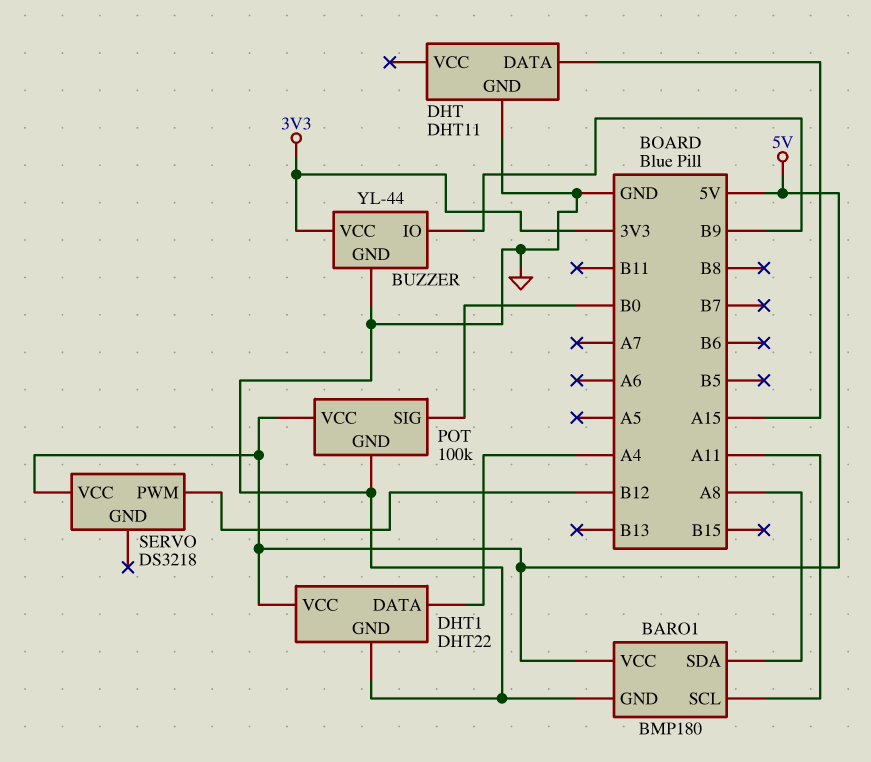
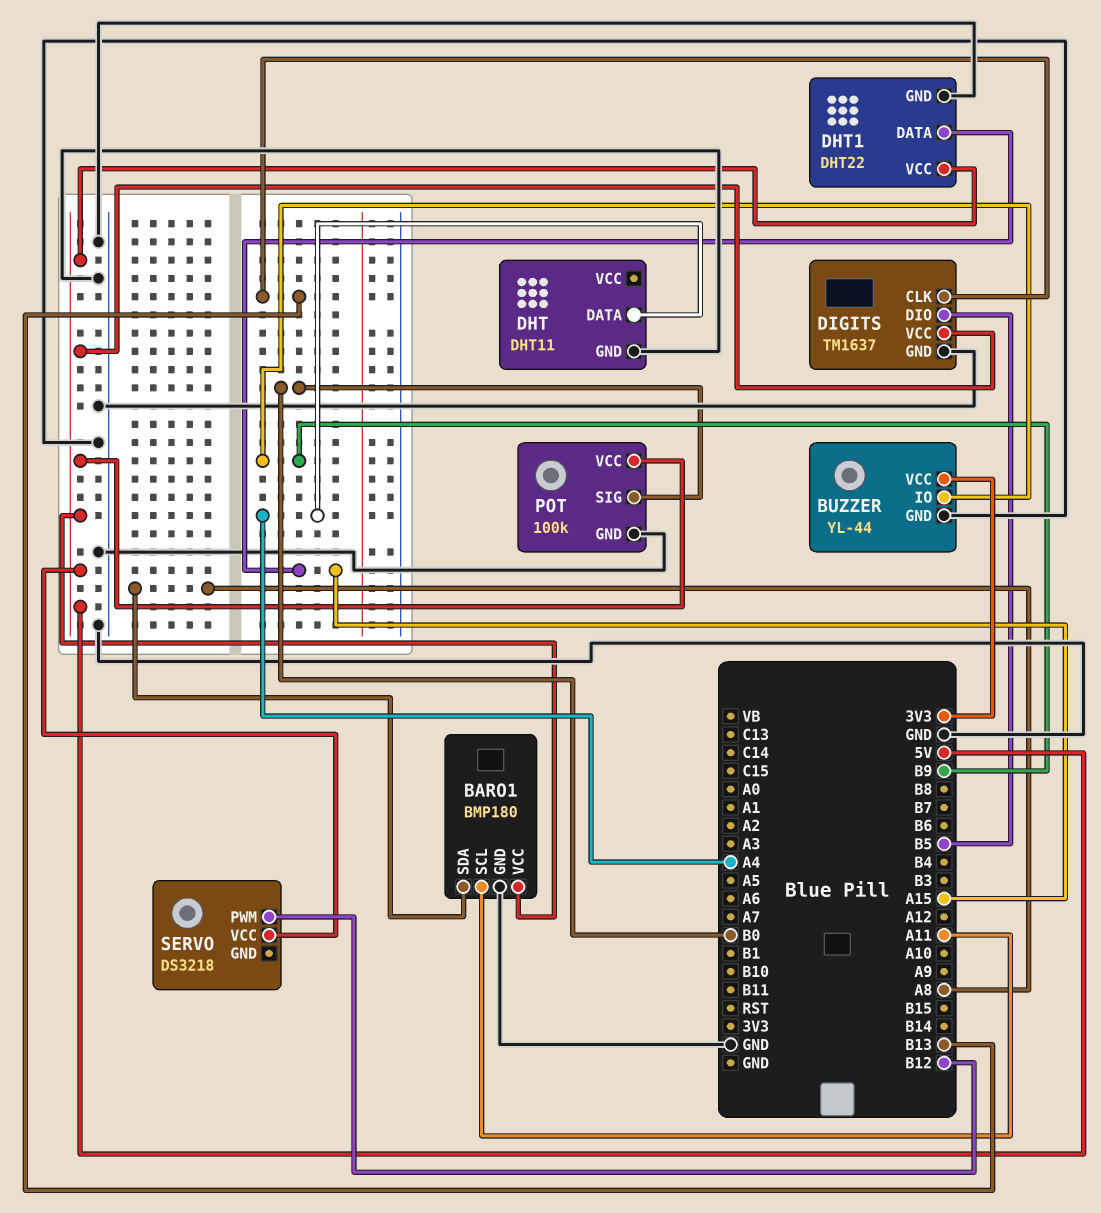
DHT pin DATA: A15 -> A4
DHT1 pin DATA: A4 -> A15
DIGITS: none -> TM1637
DIGITS pin CLK: none -> B13
DIGITS pin DIO: none -> B5
DIGITS pin GND: none -> GND
DIGITS pin VCC: none -> 5V

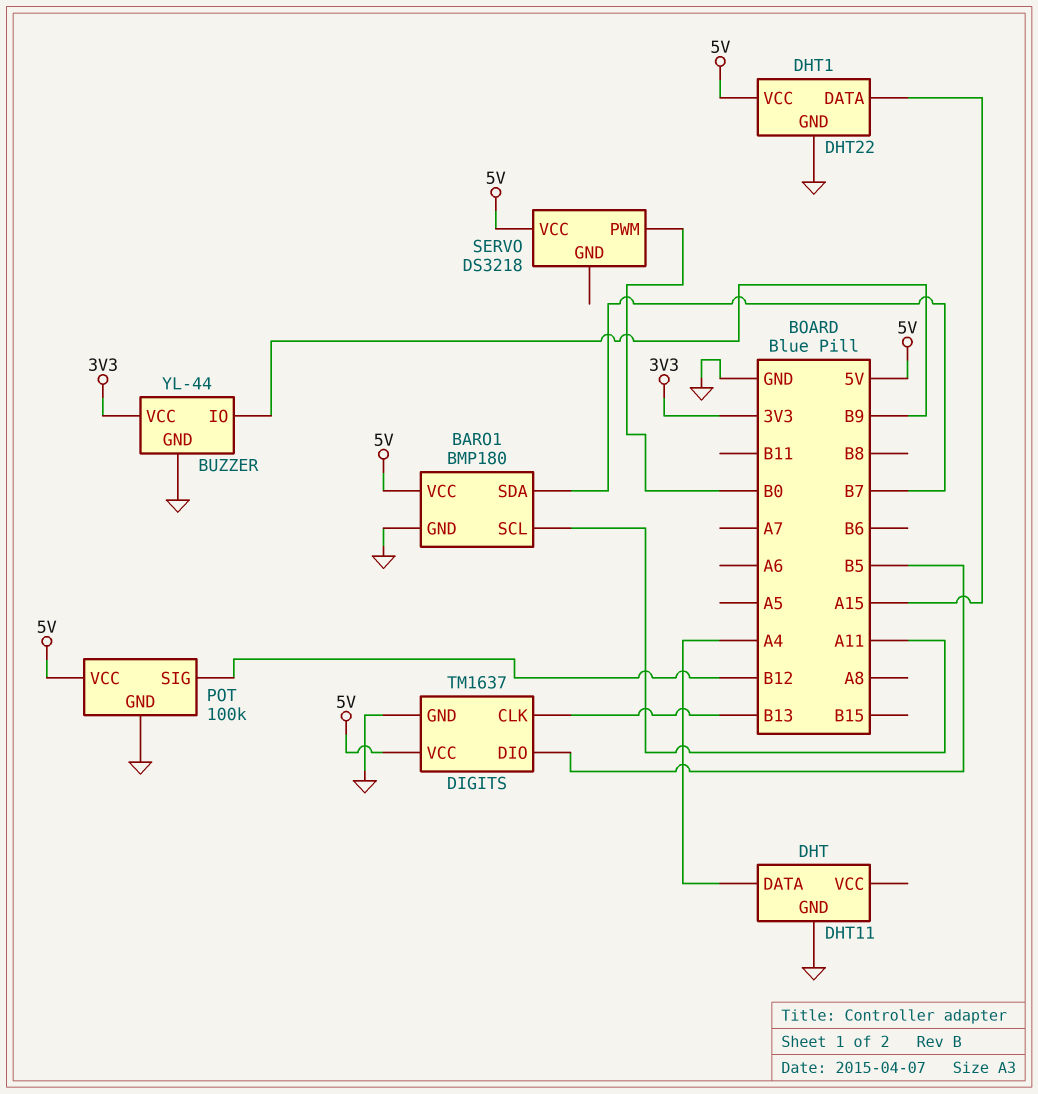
BARO1 pin SDA: A8 -> B7
POT pin SIG: B0 -> B12
SERVO pin PWM: B12 -> B0

